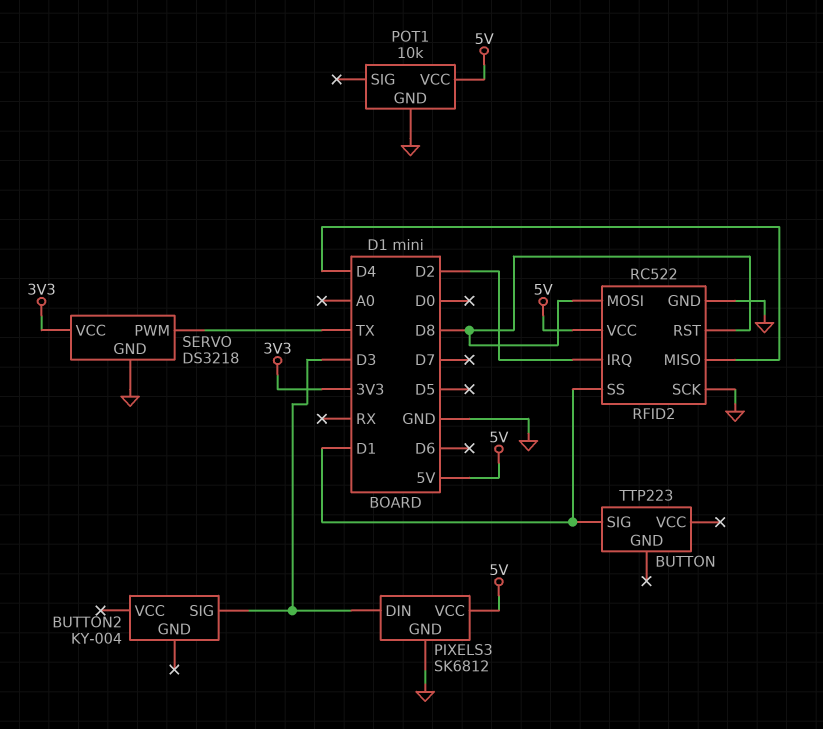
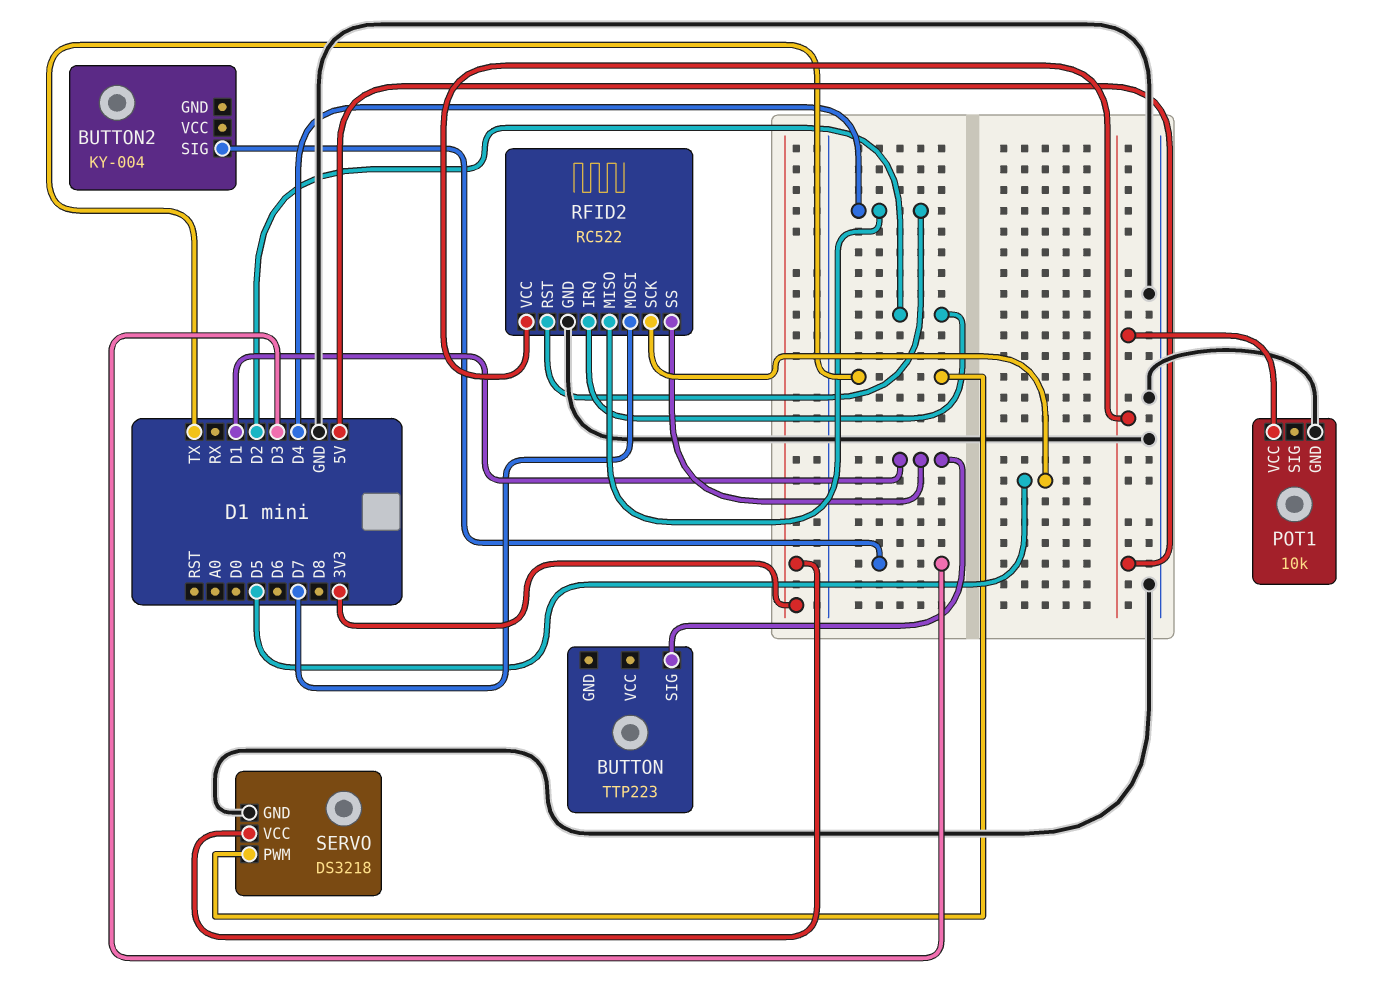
PIXELS3: SK6812 -> none
PIXELS3 pin DIN: D3 -> none
PIXELS3 pin GND: GND -> none
PIXELS3 pin VCC: 5V -> none
RFID2 pin MOSI: D8 -> D7
RFID2 pin RST: D8 -> D4
RFID2 pin SCK: GND -> D5

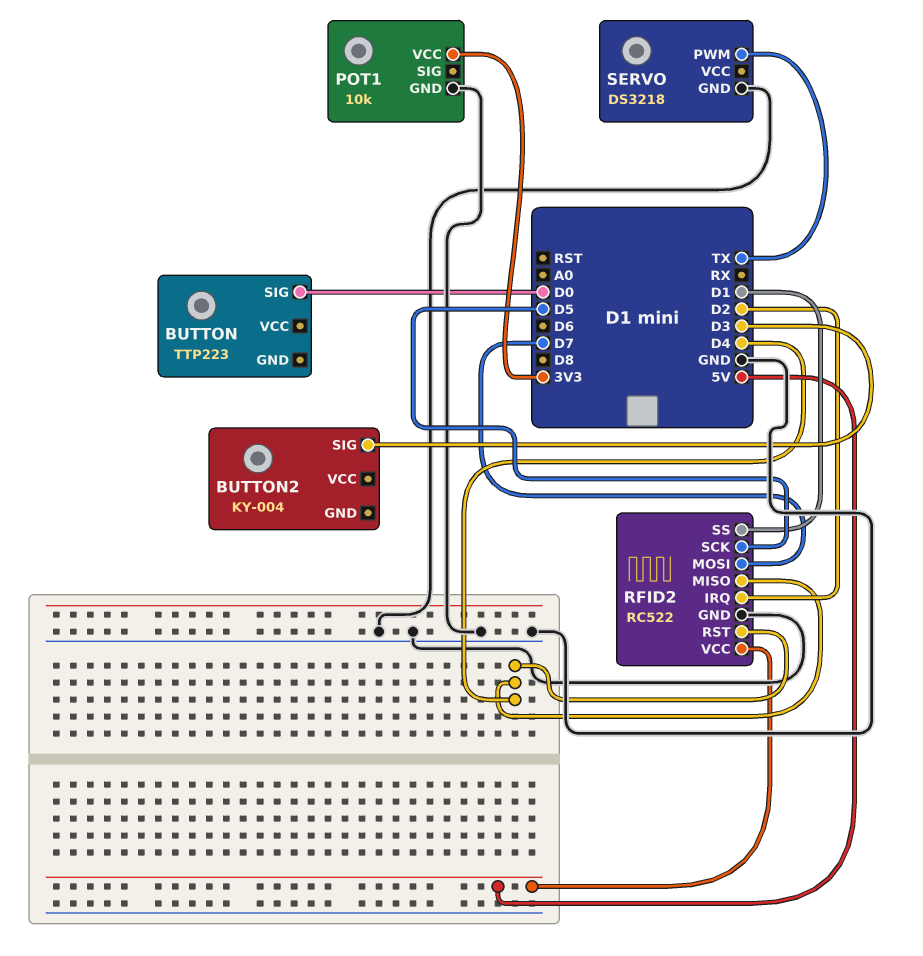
BUTTON pin SIG: D1 -> D0
POT1 pin VCC: 5V -> 3V3
SERVO pin VCC: 3V3 -> none

